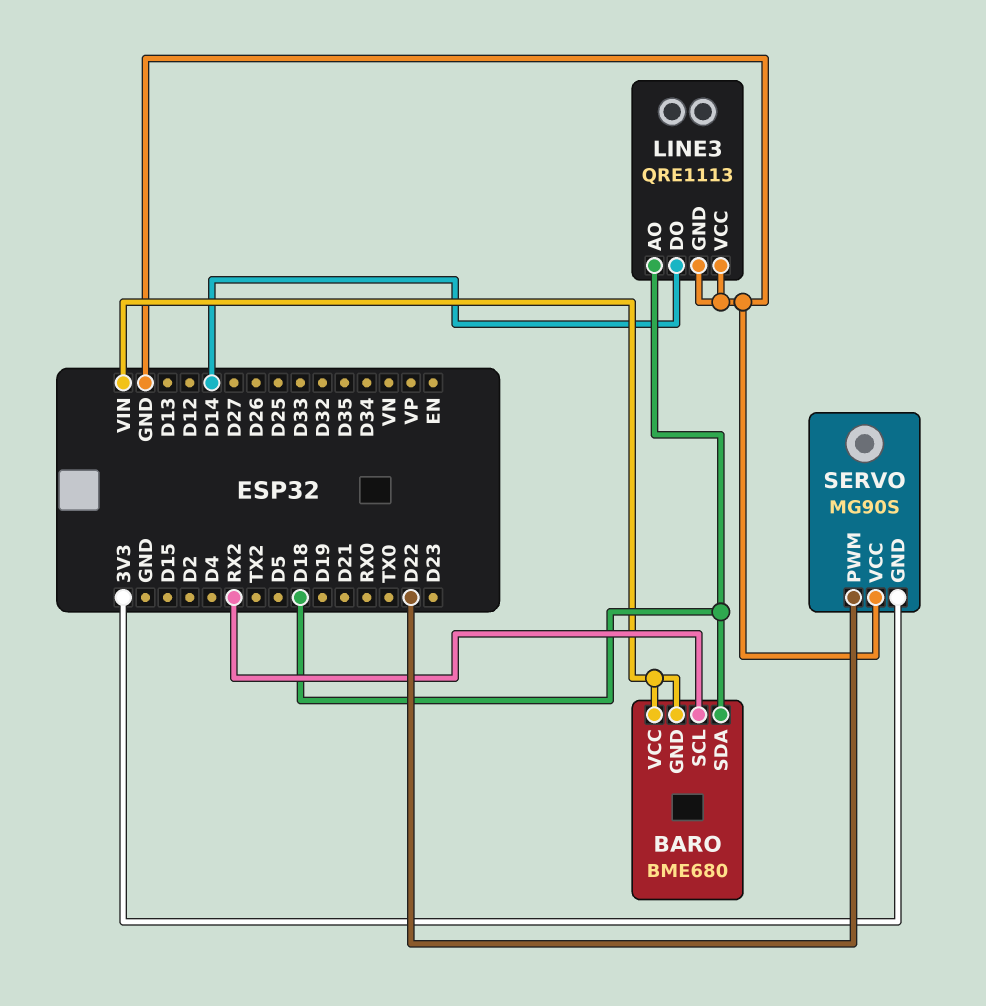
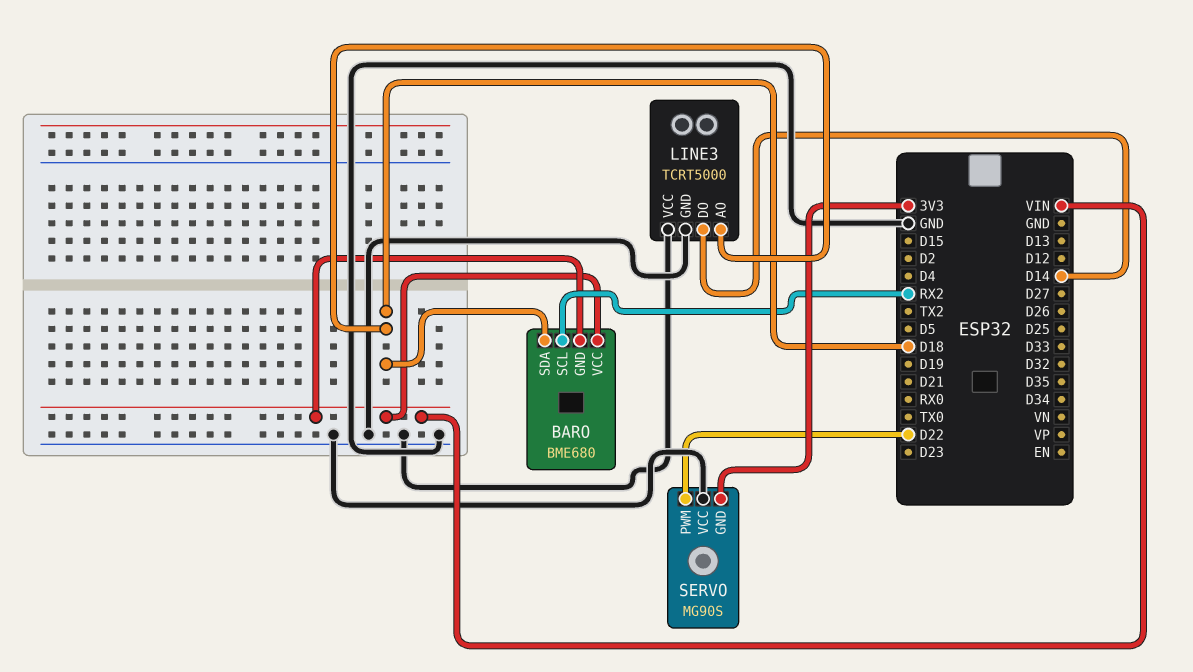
LINE3: QRE1113 -> TCRT5000

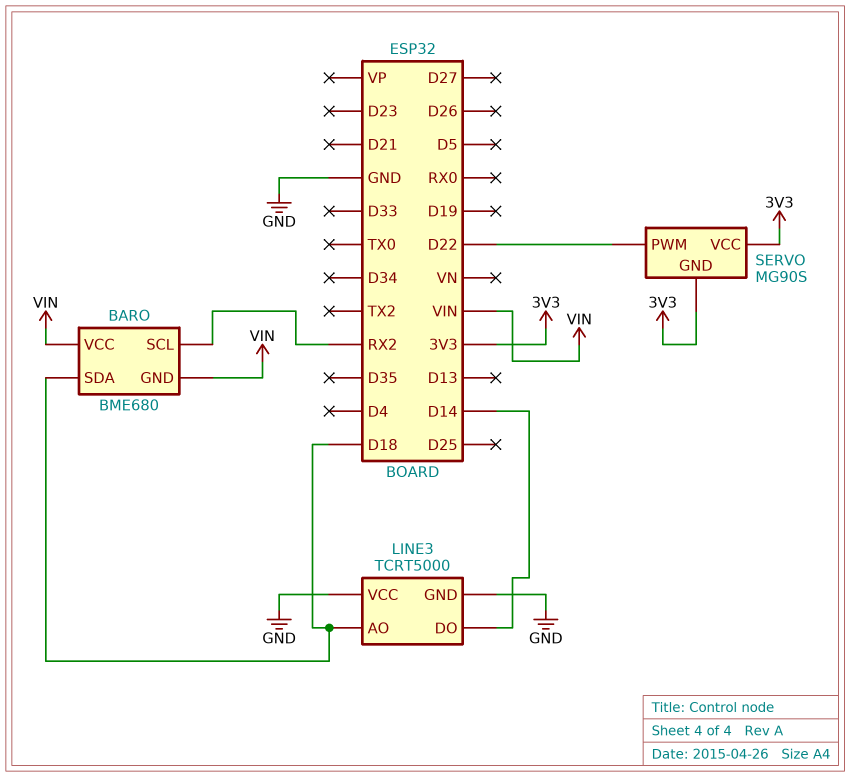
SERVO pin VCC: GND -> 3V3

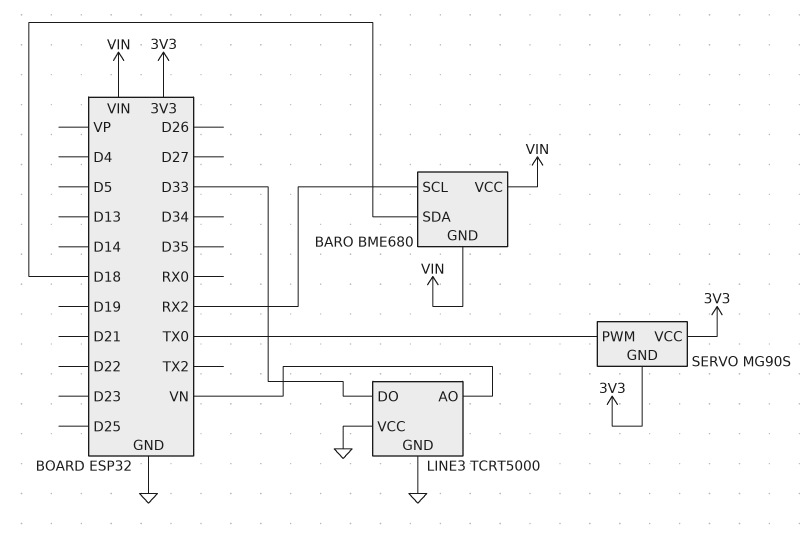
LINE3 pin AO: D18 -> VN
LINE3 pin DO: D14 -> D33
SERVO pin PWM: D22 -> TX0

